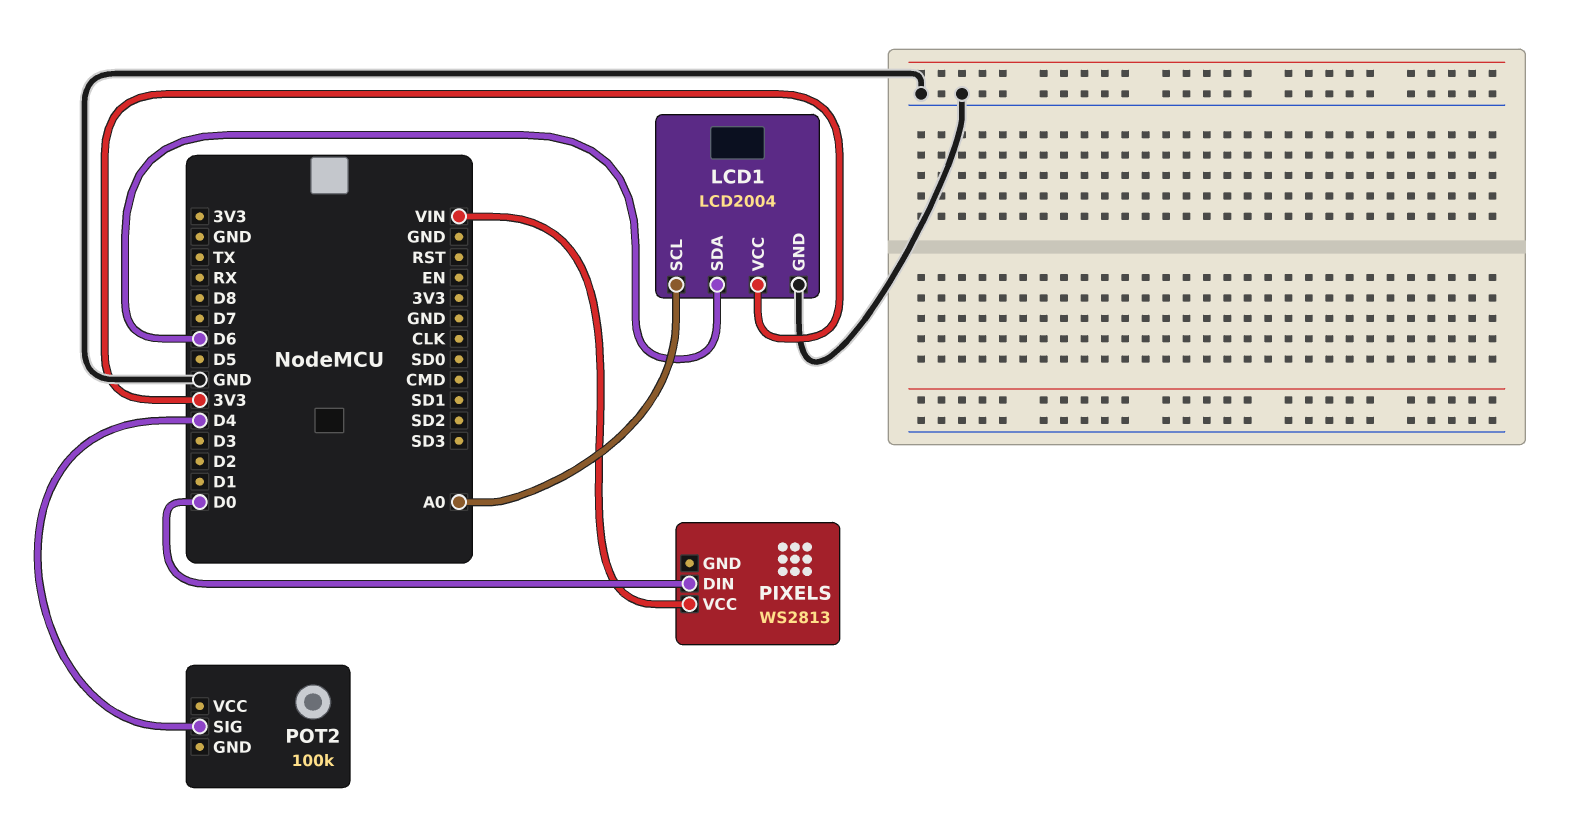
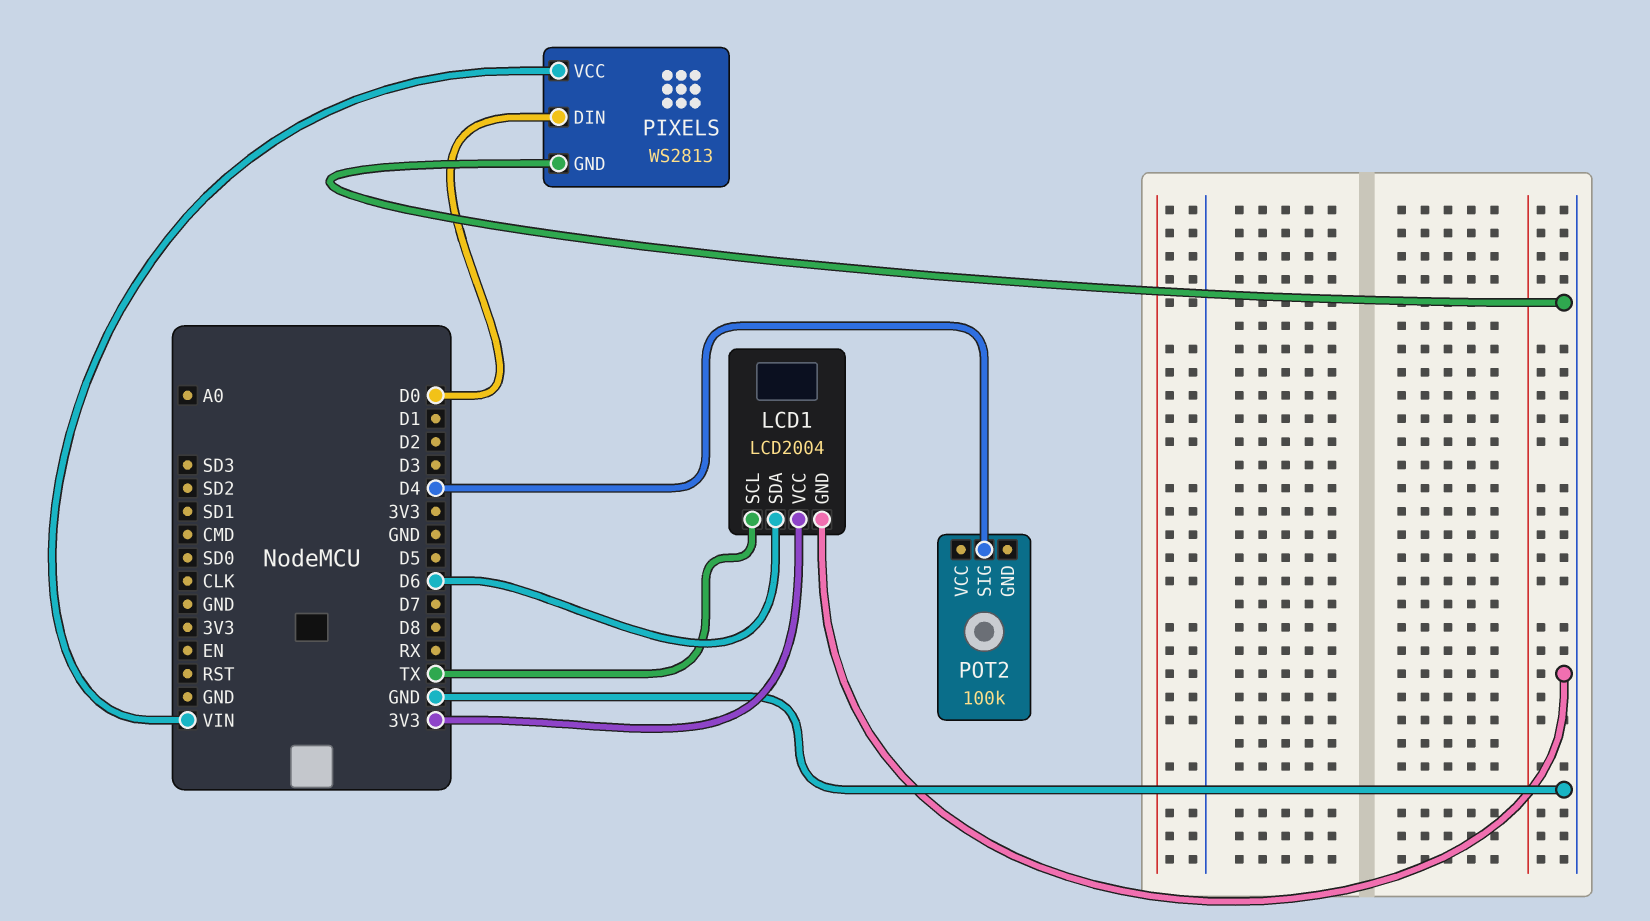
LCD1 pin SCL: A0 -> TX
PIXELS pin GND: none -> GND

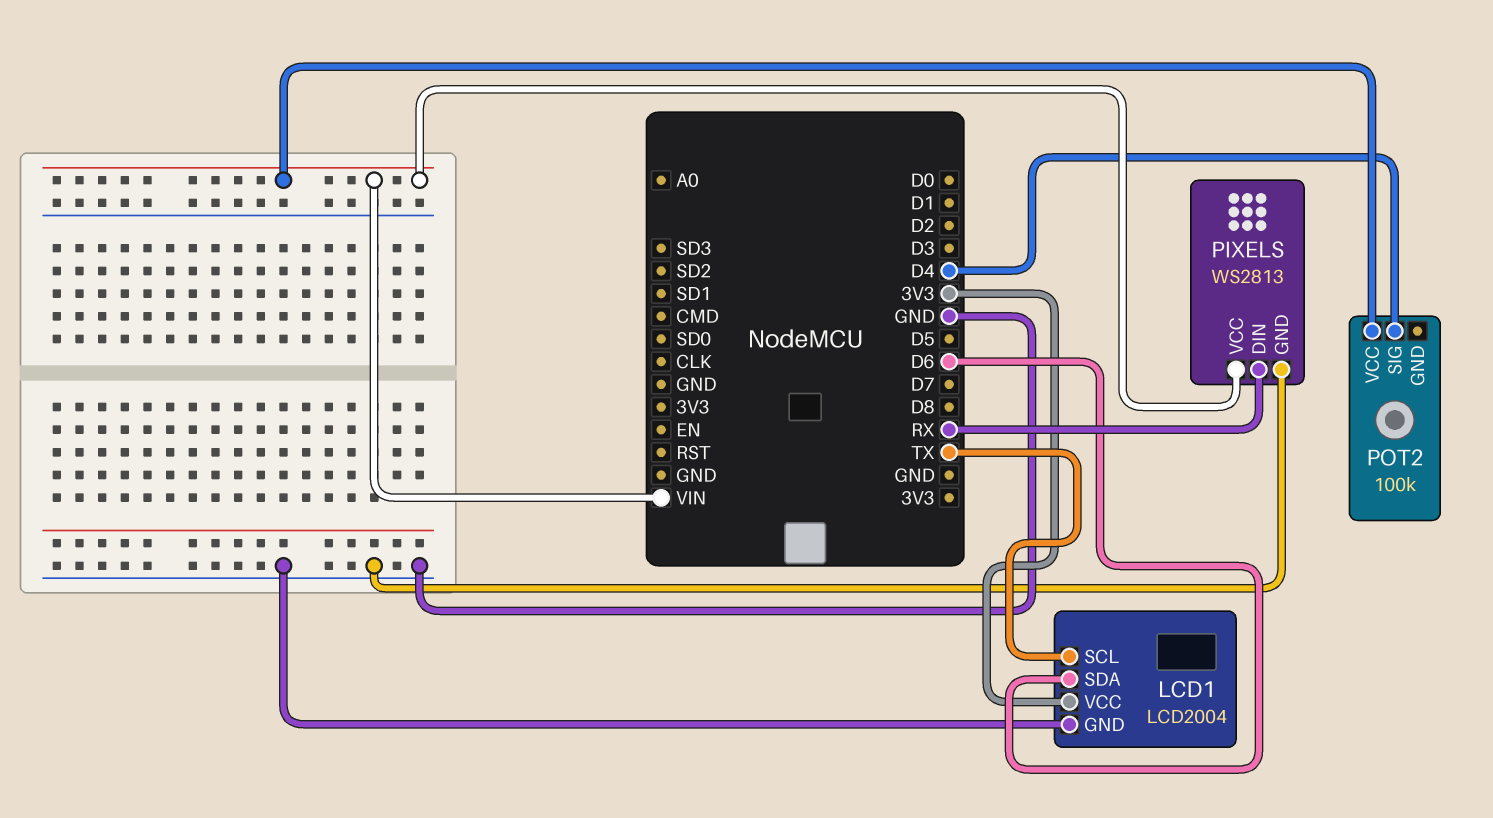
PIXELS pin DIN: D0 -> RX
POT2 pin VCC: none -> VIN

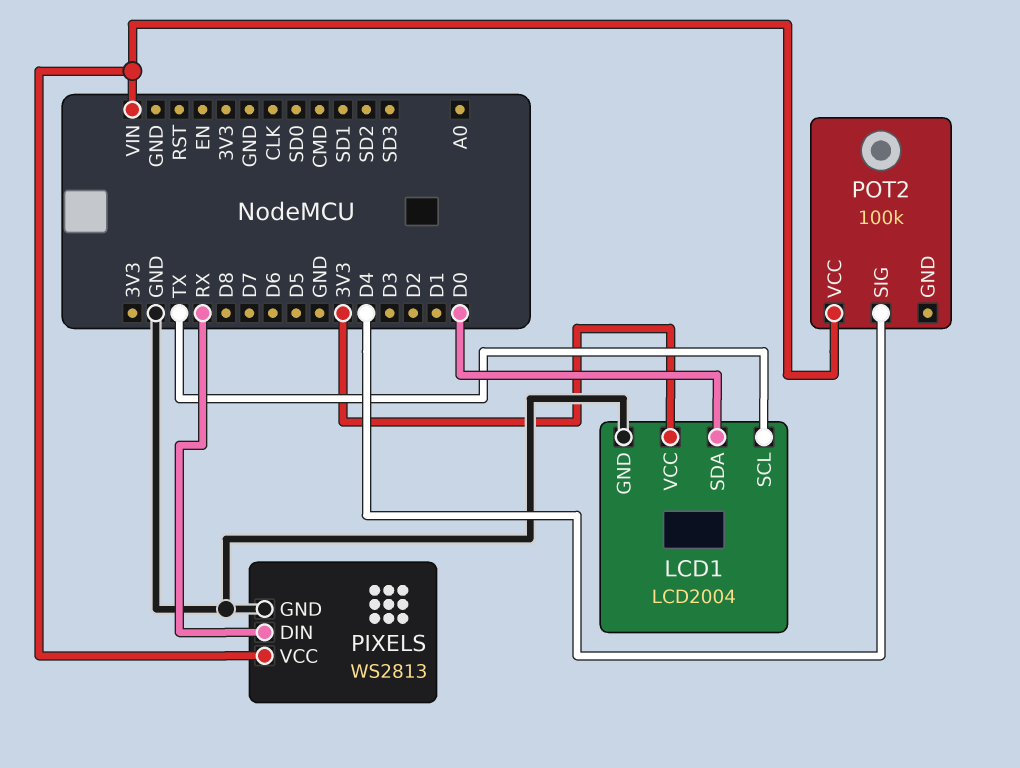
LCD1 pin SDA: D6 -> D0

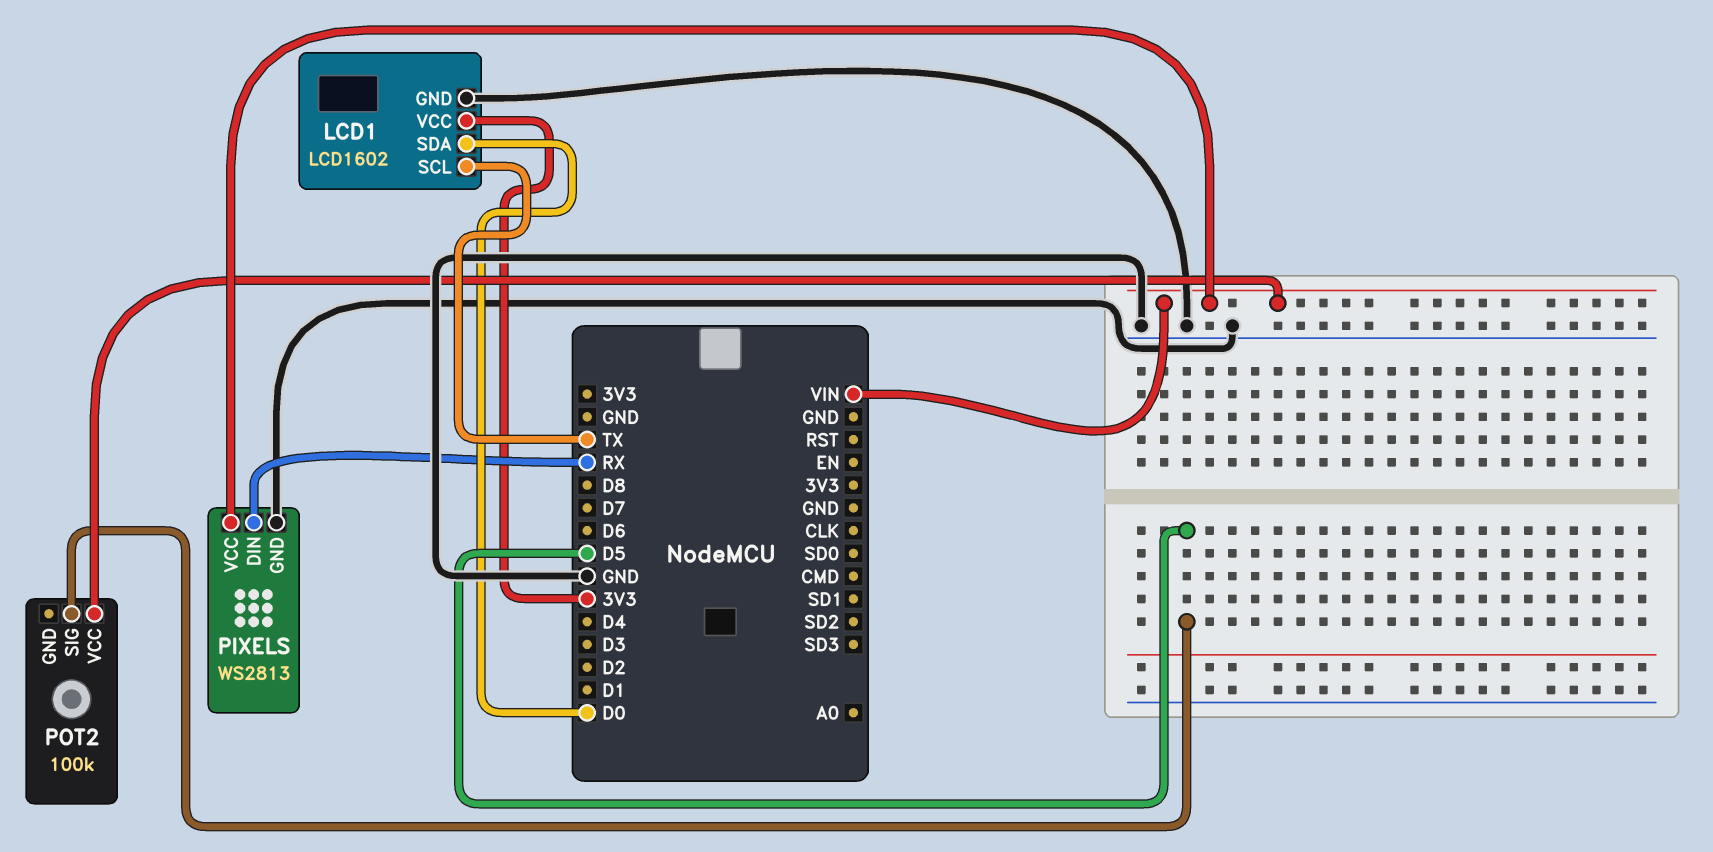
LCD1: LCD2004 -> LCD1602
POT2 pin SIG: D4 -> D5

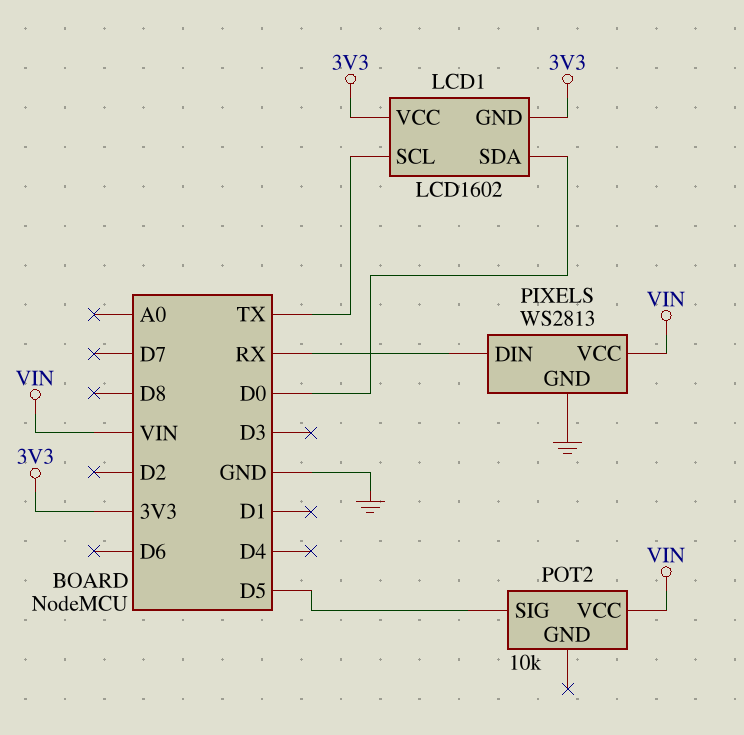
LCD1 pin GND: GND -> 3V3
POT2: 100k -> 10k

